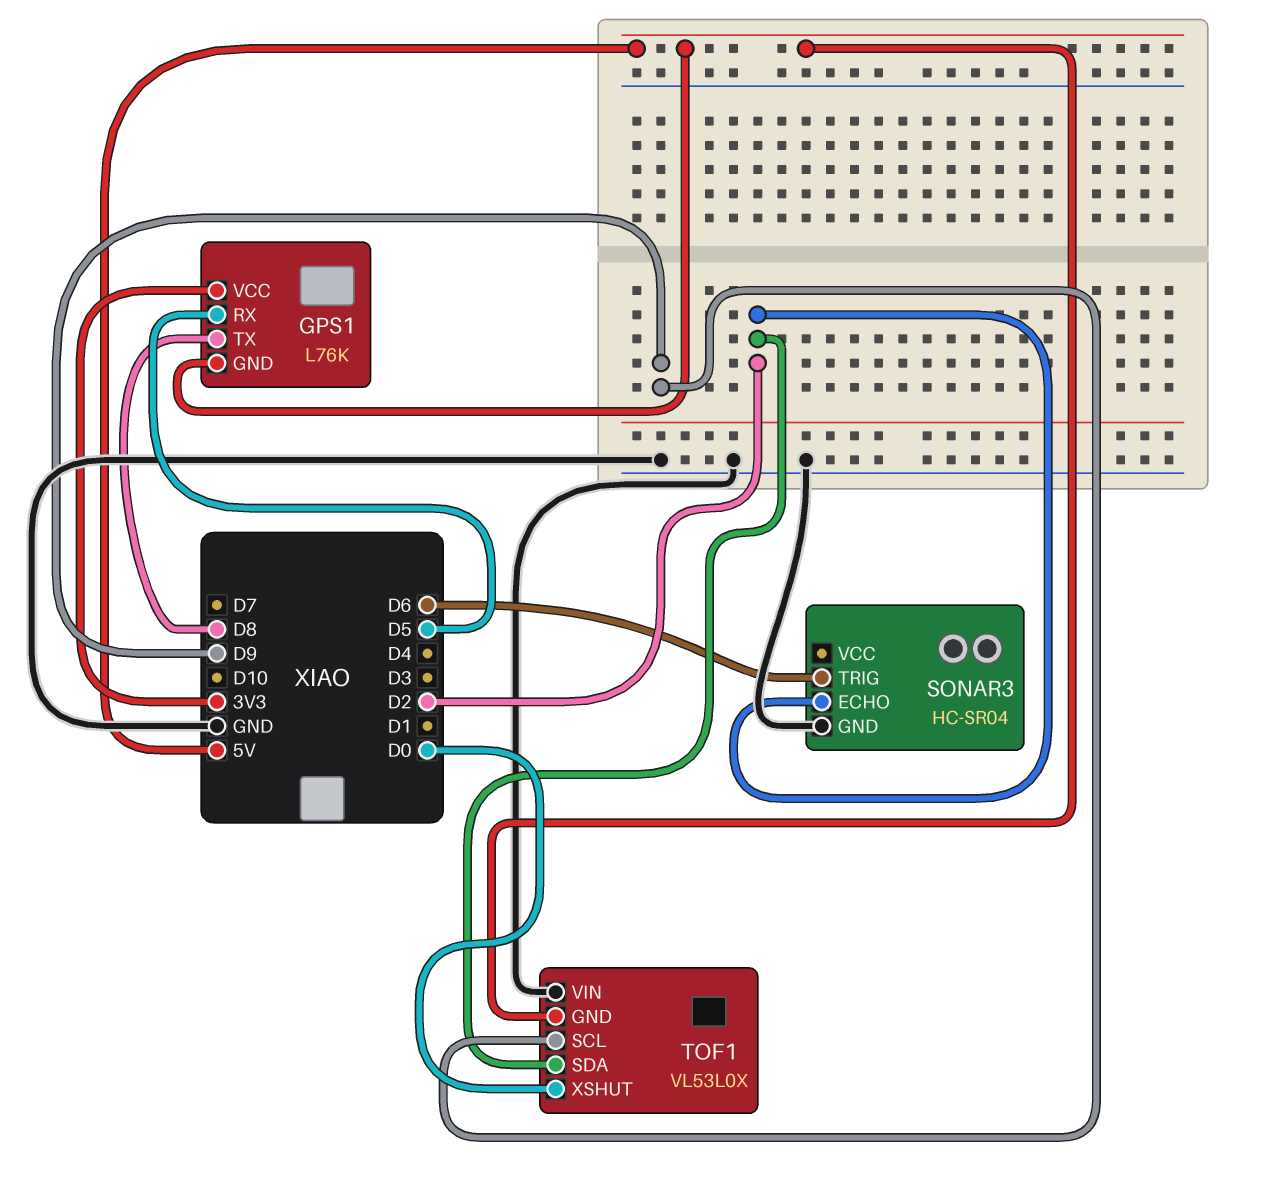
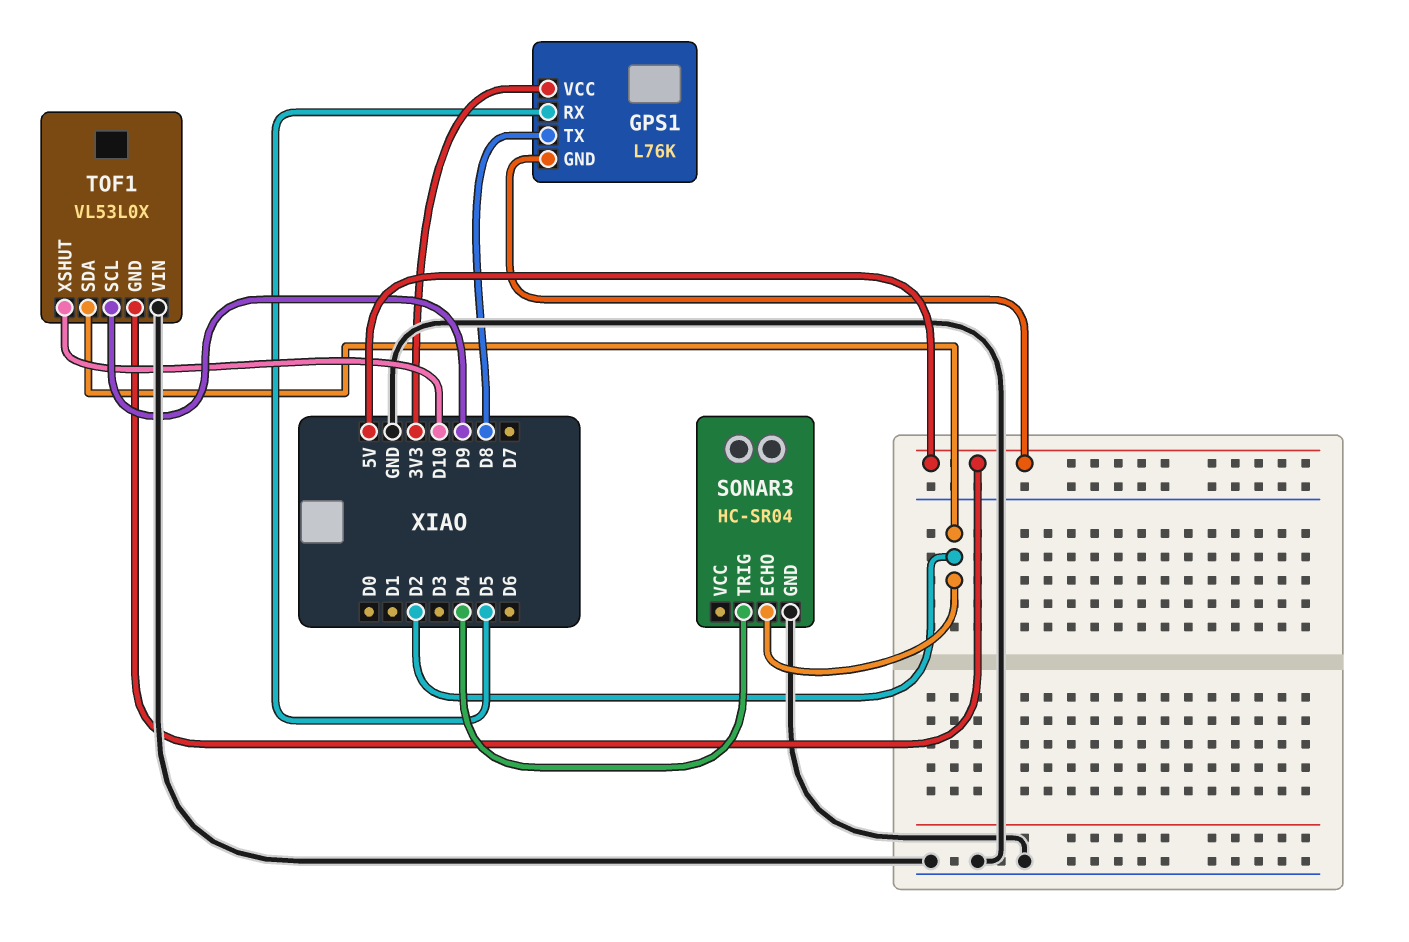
SONAR3 pin TRIG: D6 -> D4
TOF1 pin XSHUT: D0 -> D10

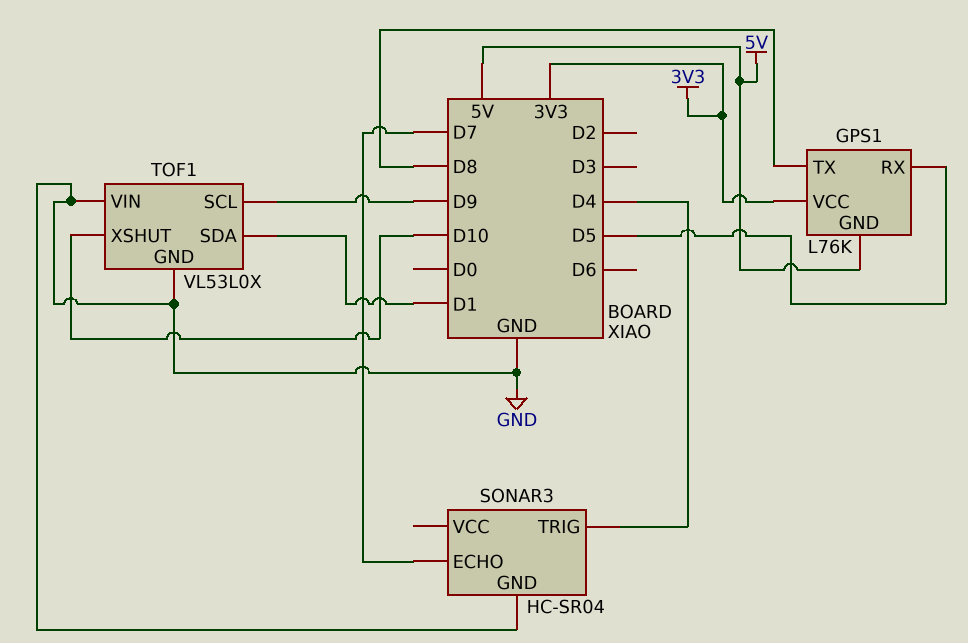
SONAR3 pin ECHO: D2 -> D7
TOF1 pin GND: 5V -> GND
TOF1 pin SDA: D2 -> D1

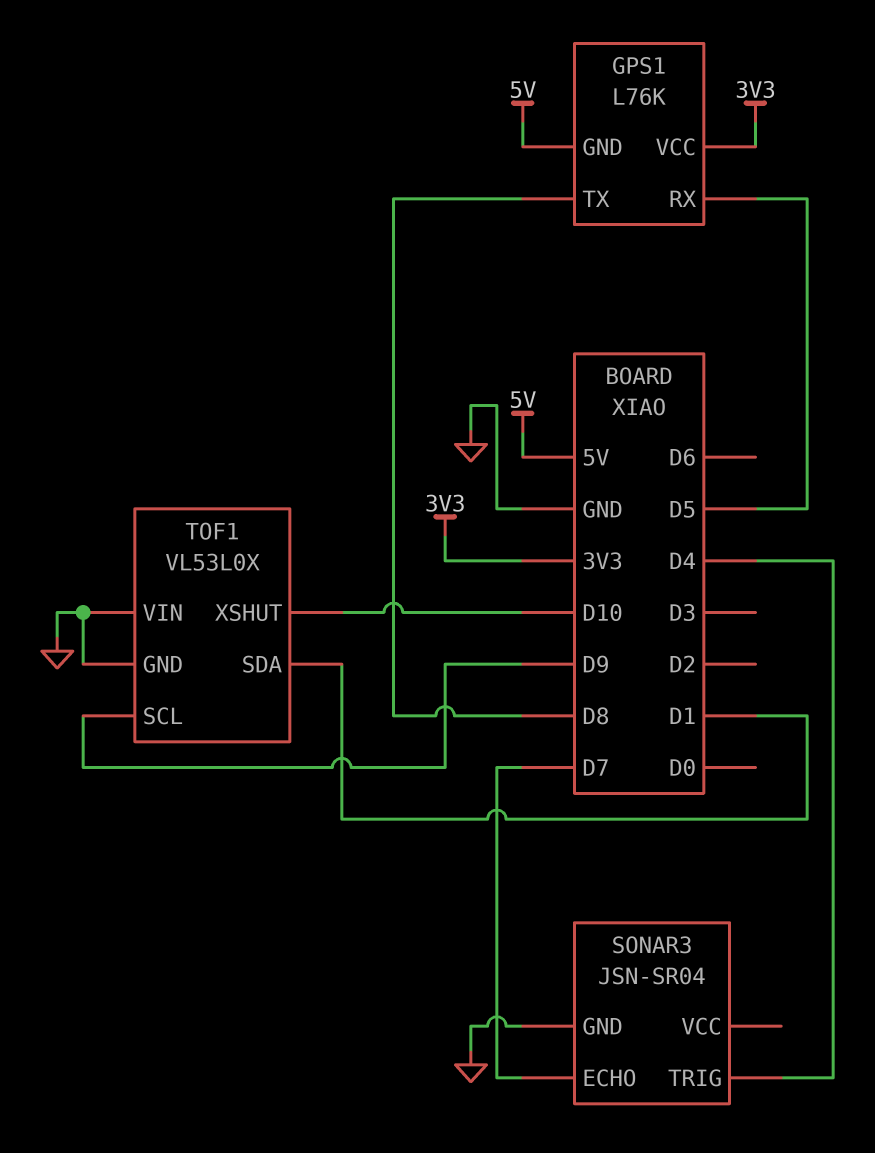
SONAR3: HC-SR04 -> JSN-SR04

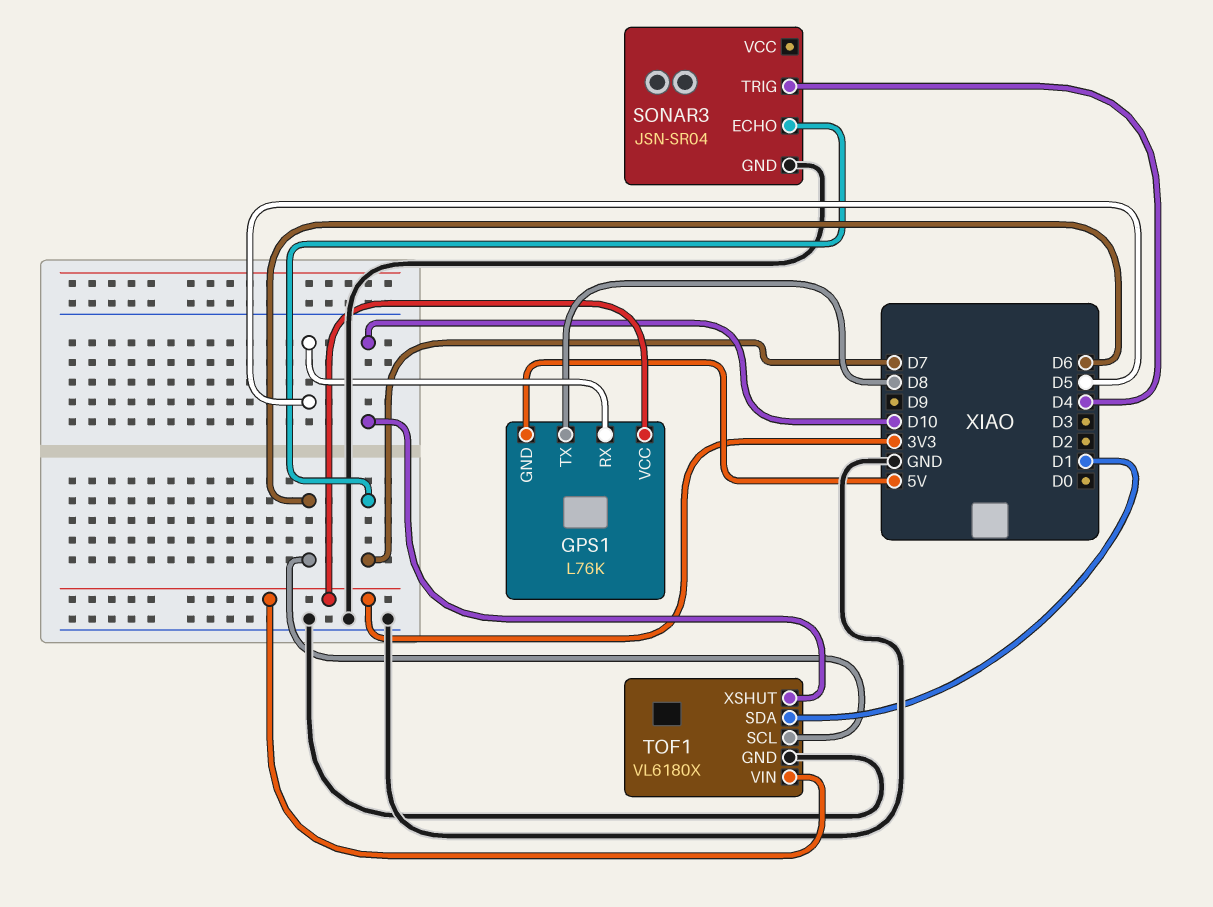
TOF1: VL53L0X -> VL6180X
TOF1 pin SCL: D9 -> D6
TOF1 pin VIN: GND -> 3V3

